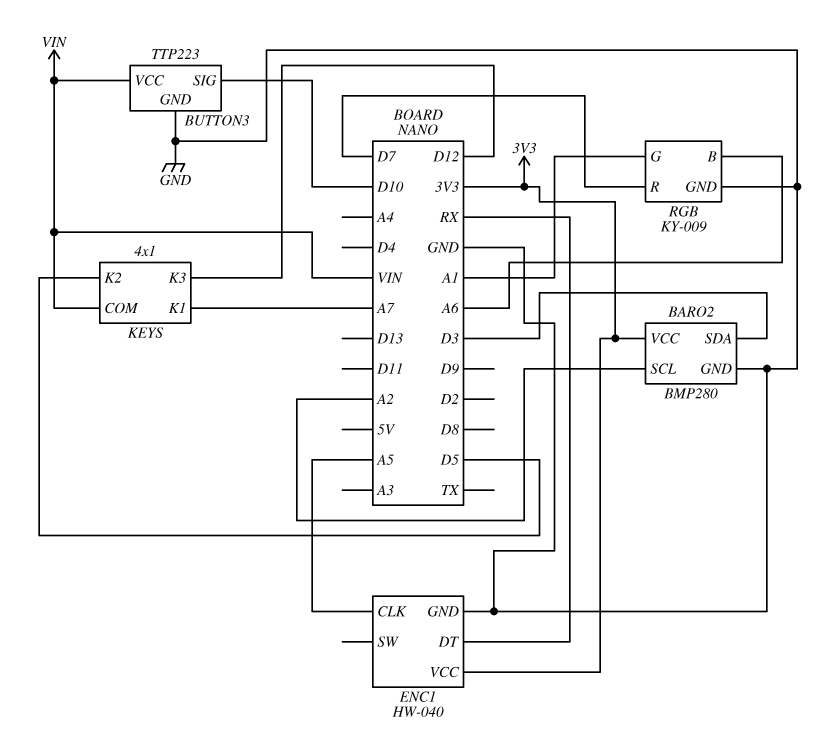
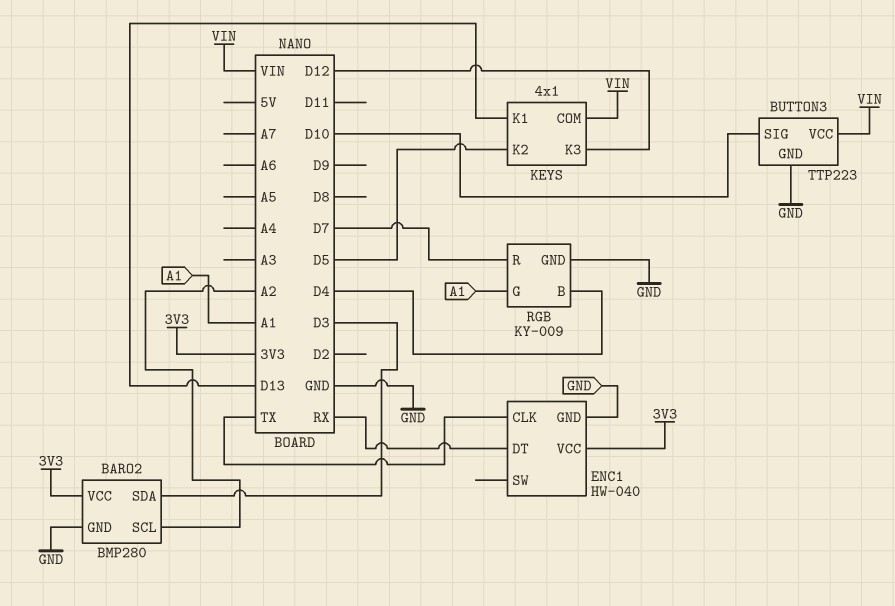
ENC1 pin CLK: A5 -> TX
KEYS pin K1: A7 -> D13
RGB pin B: A6 -> D4

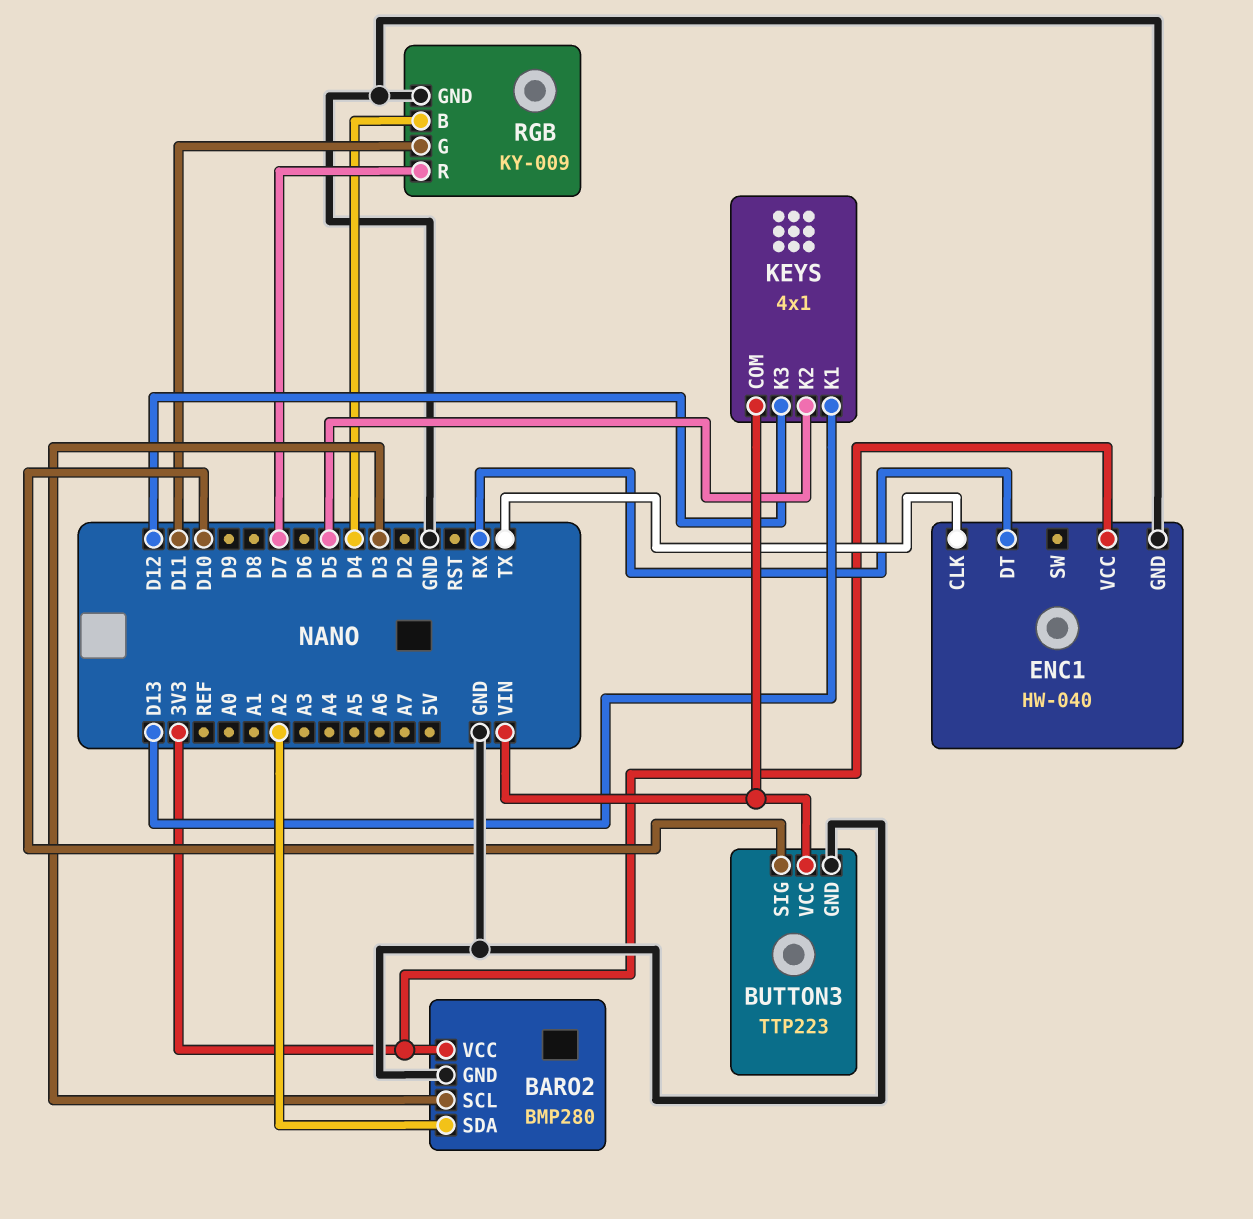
BARO2 pin SCL: A2 -> D3
BARO2 pin SDA: D3 -> A2
RGB pin G: A1 -> D11

